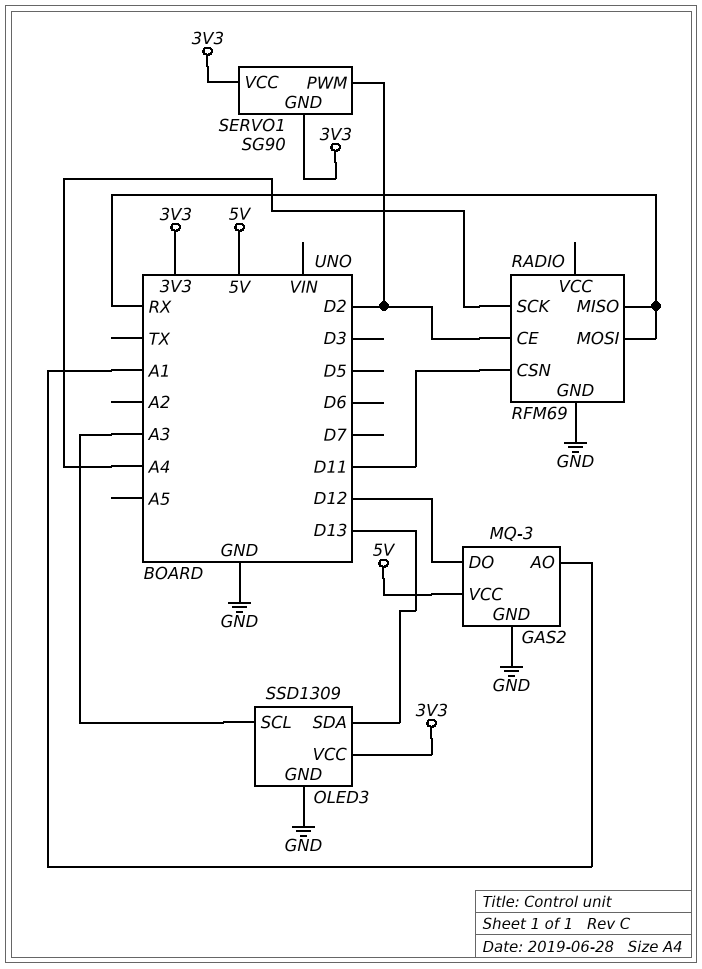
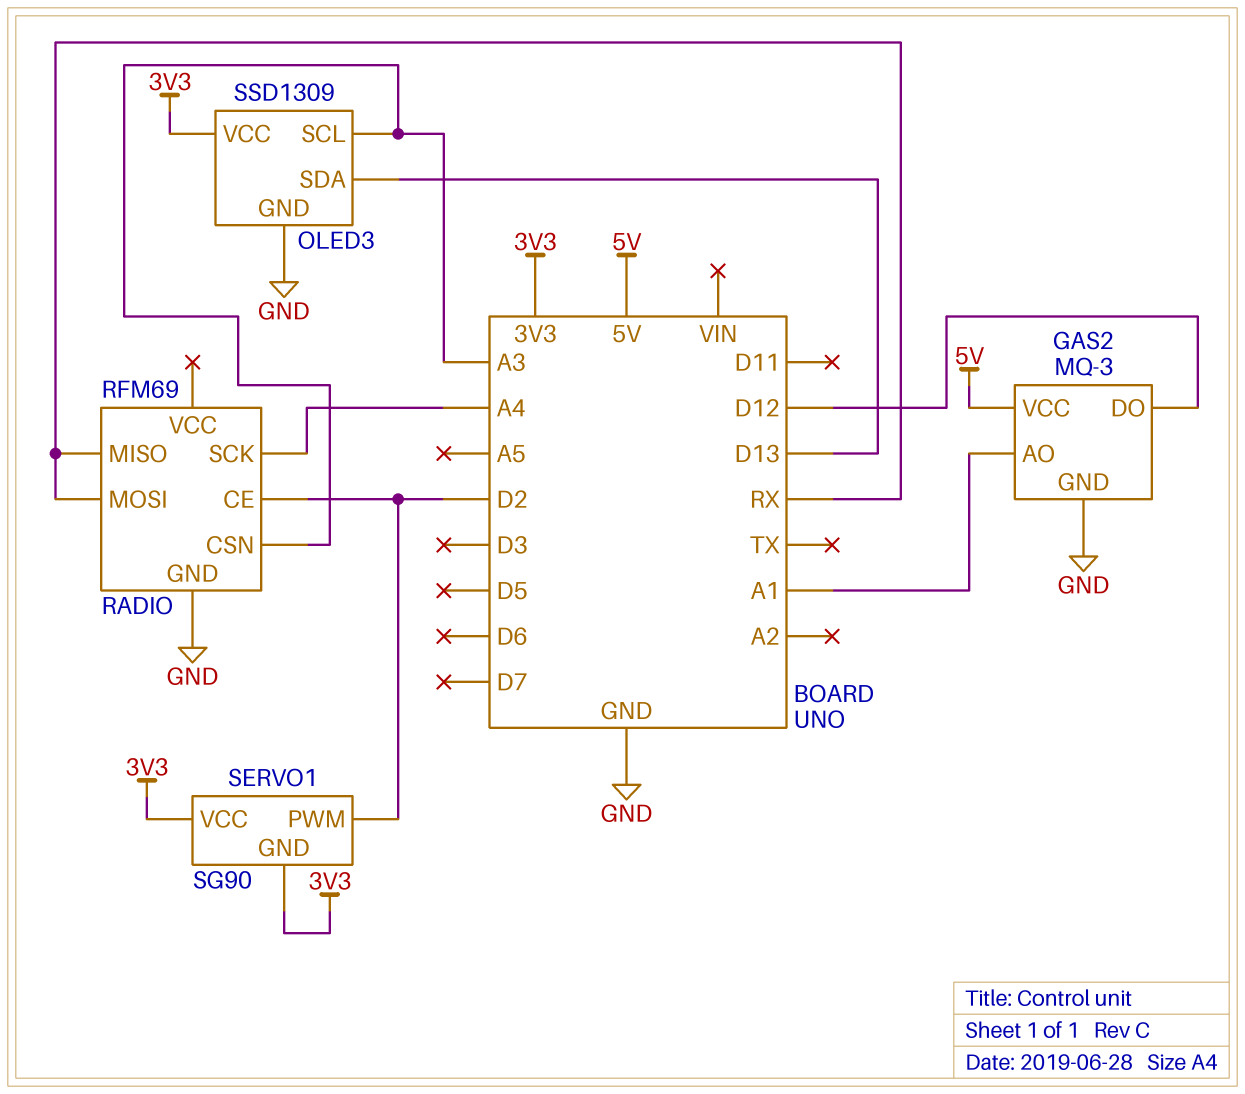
RADIO pin CSN: D11 -> A3

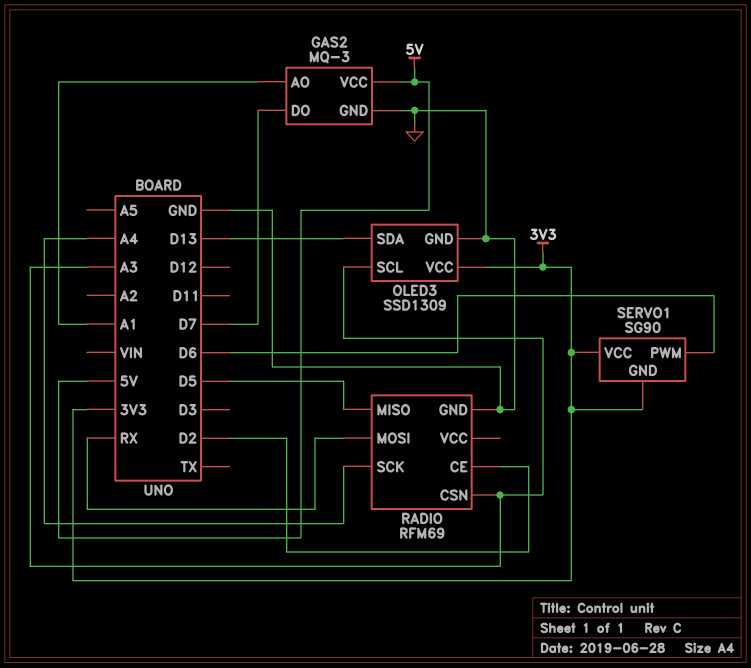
GAS2 pin DO: D12 -> D7
RADIO pin MISO: RX -> D5
SERVO1 pin PWM: D2 -> D6

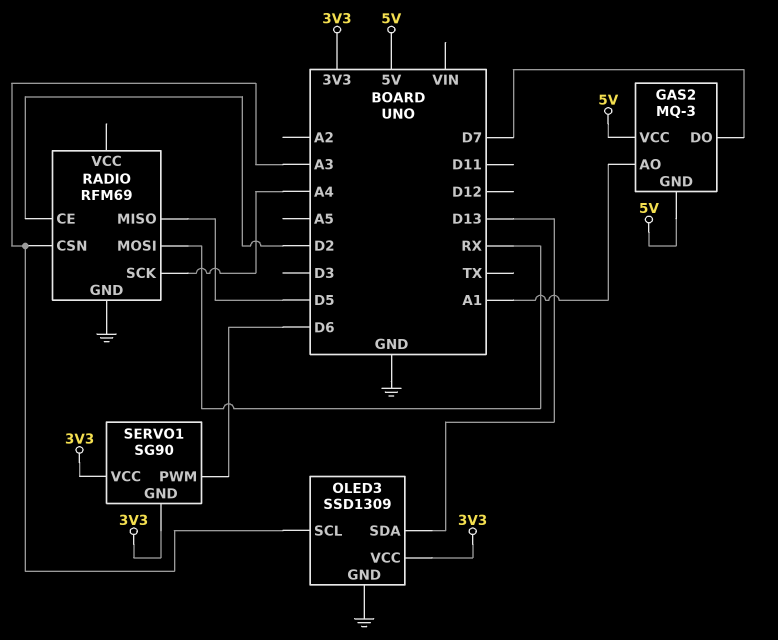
GAS2 pin GND: GND -> 5V

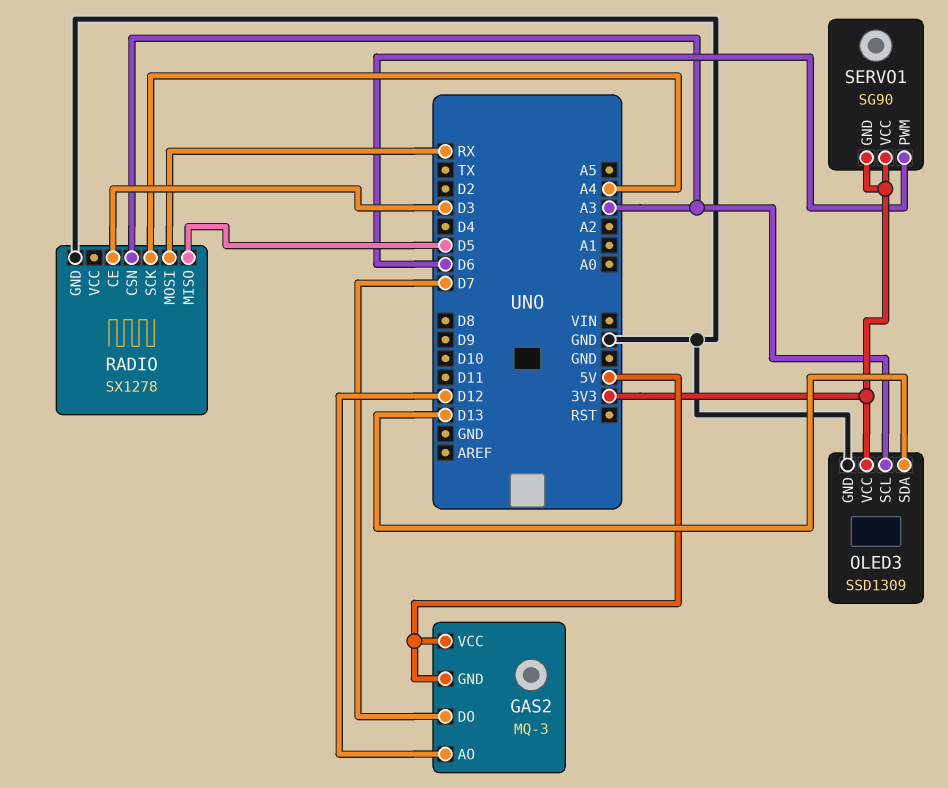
GAS2 pin AO: A1 -> D12
RADIO: RFM69 -> SX1278
RADIO pin CE: D2 -> D3

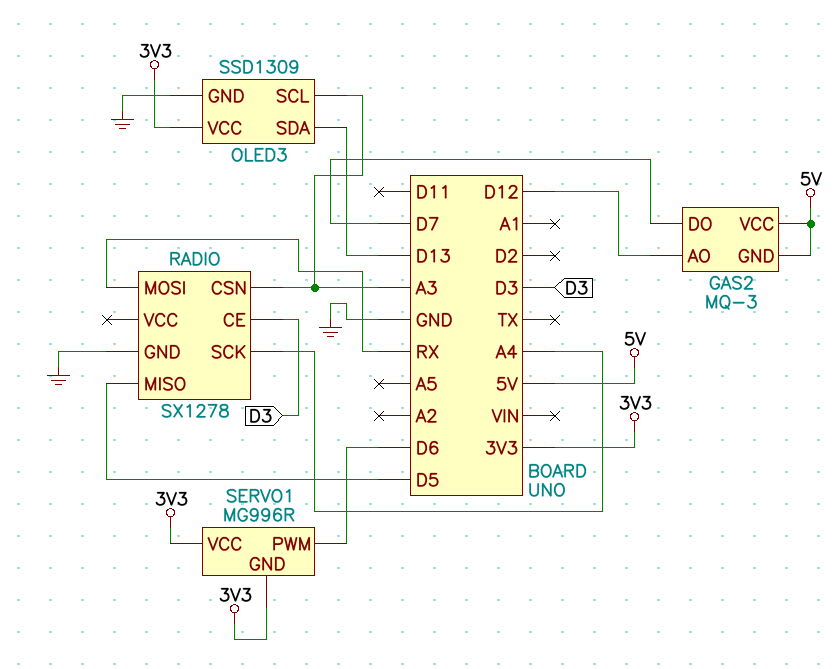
SERVO1: SG90 -> MG996R

